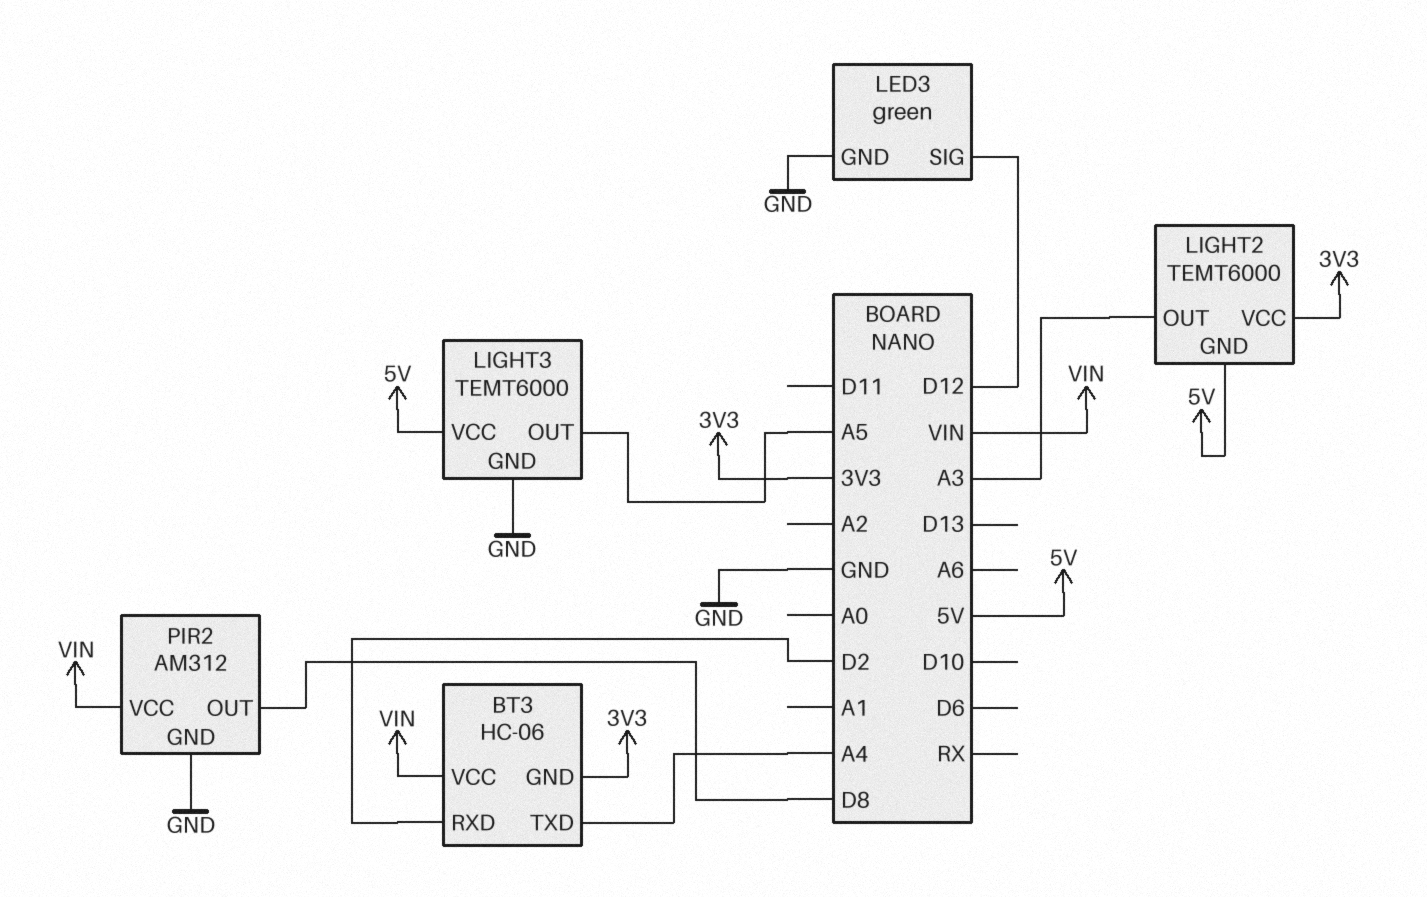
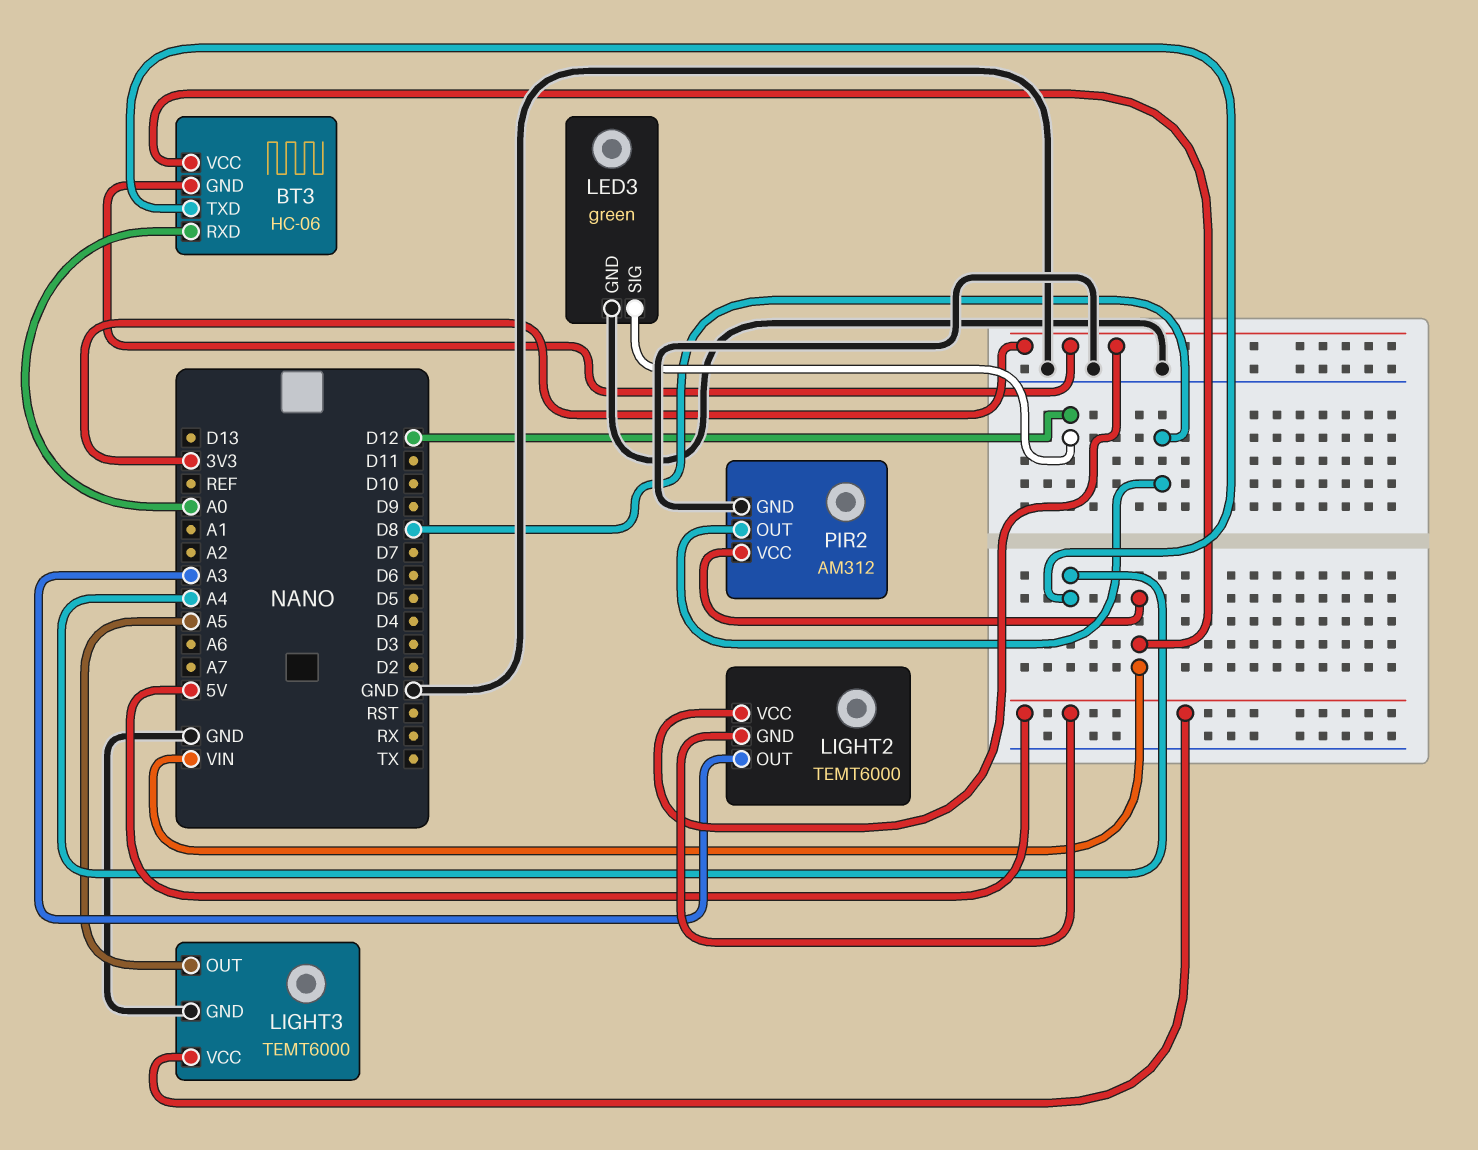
BT3 pin RXD: D2 -> A0

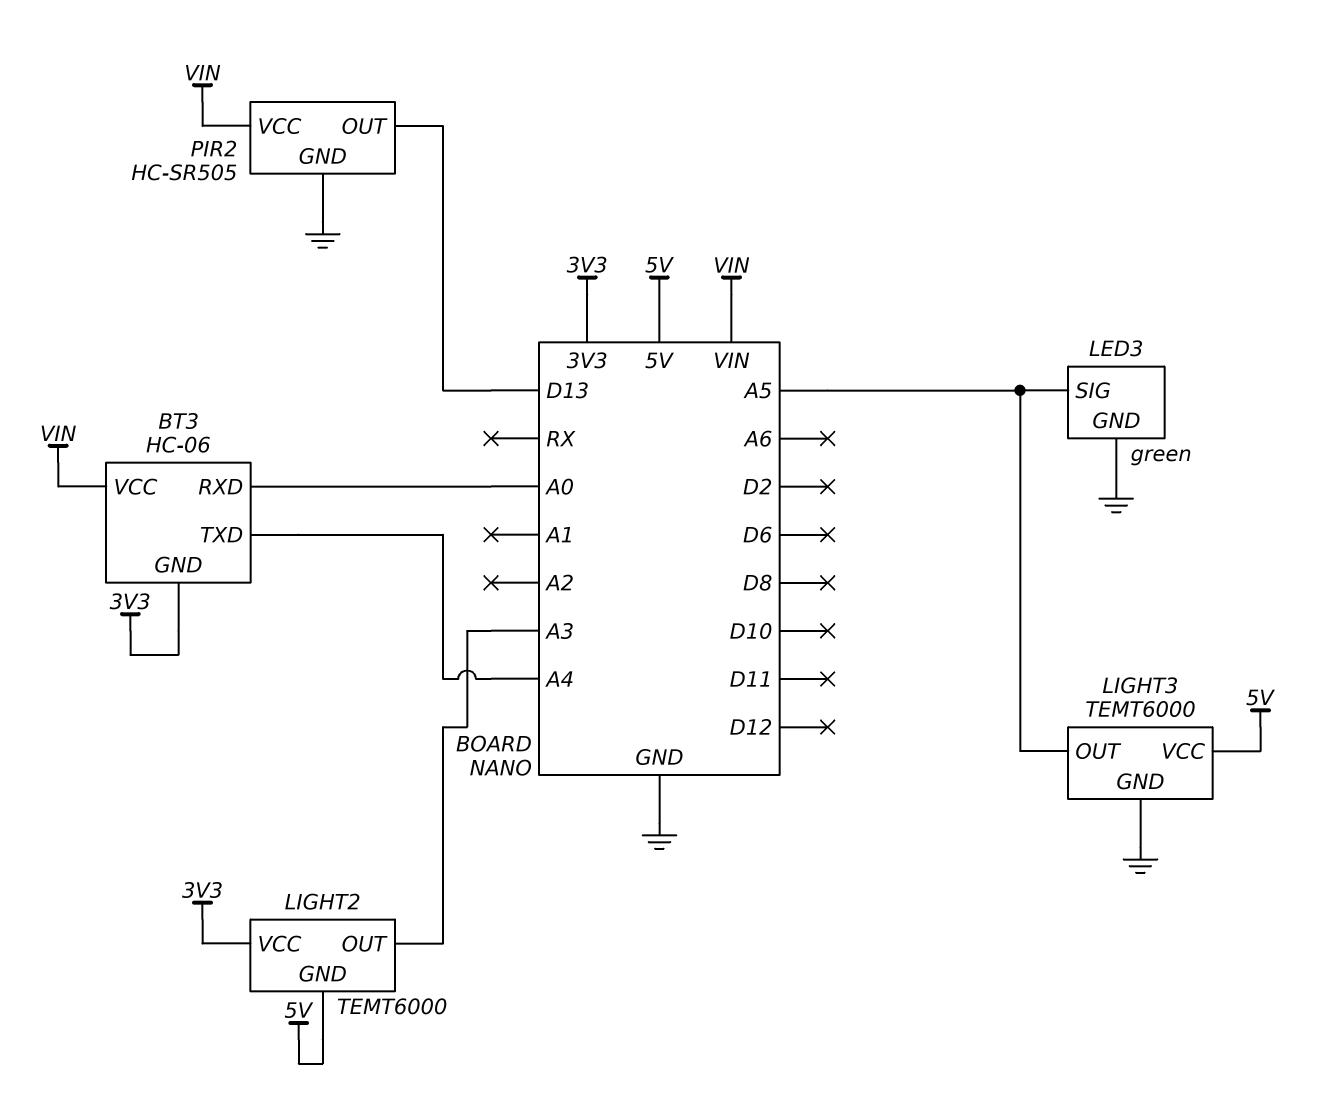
LED3 pin SIG: D12 -> A5
PIR2: AM312 -> HC-SR505
PIR2 pin OUT: D8 -> D13

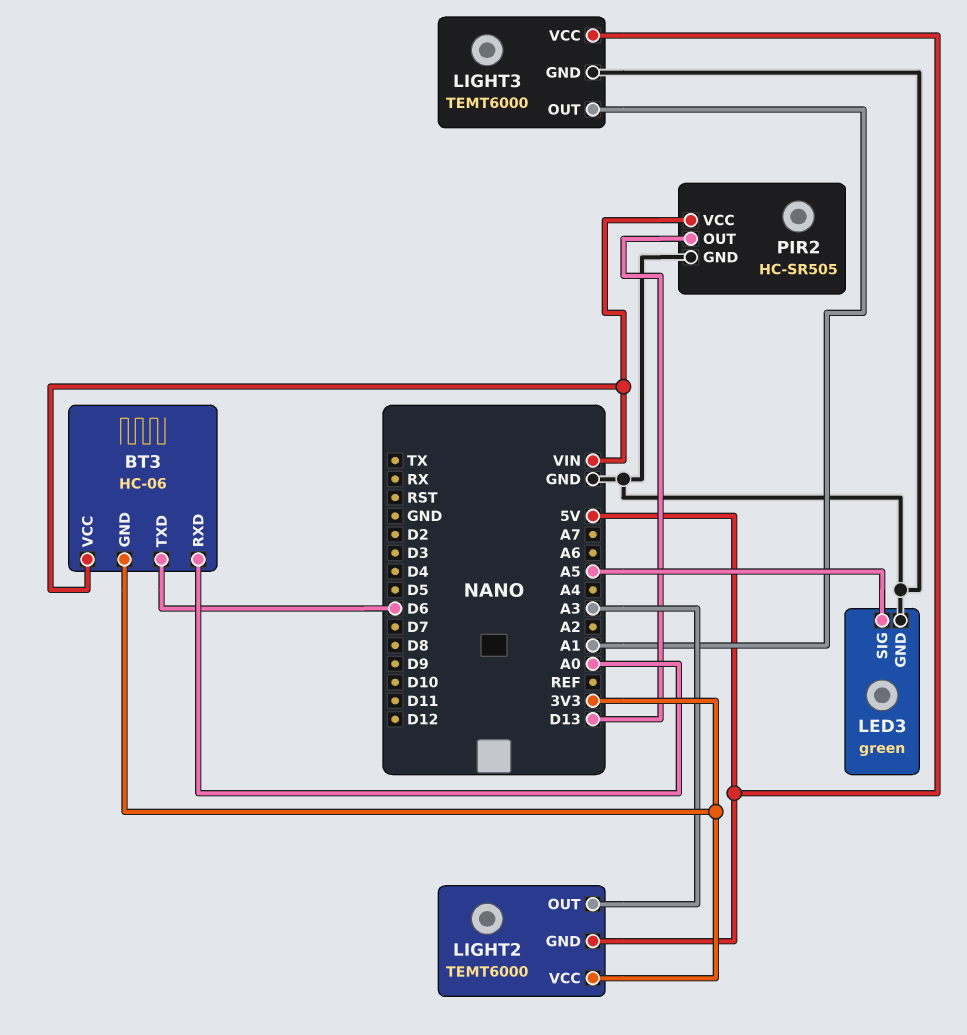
BT3 pin TXD: A4 -> D6
LIGHT3 pin OUT: A5 -> A1

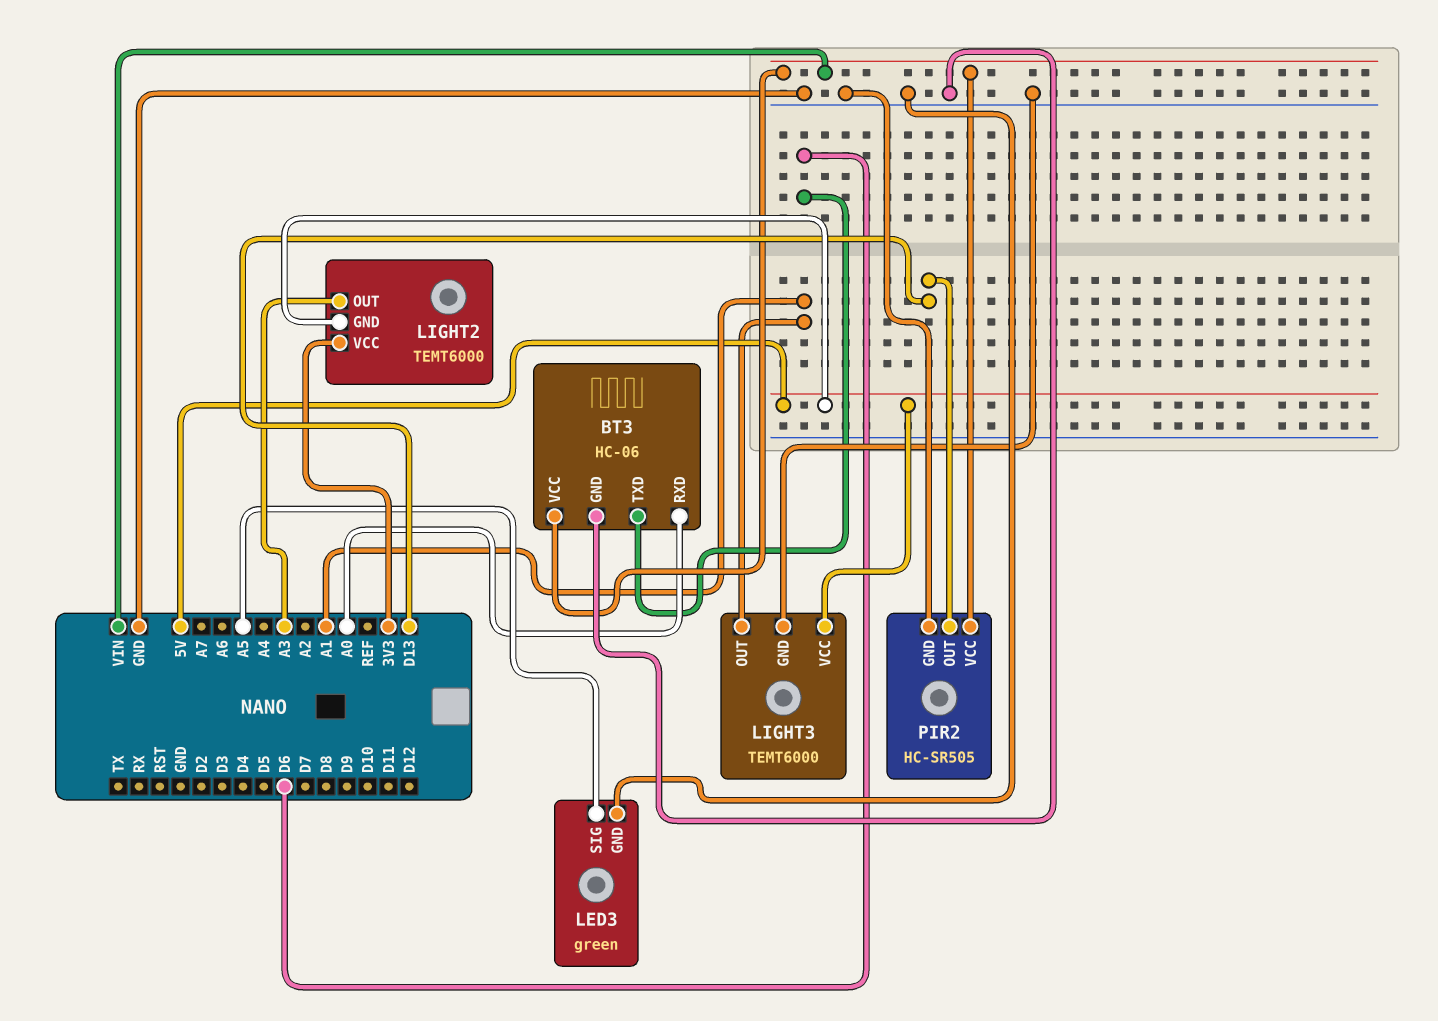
BT3 pin GND: 3V3 -> GND

